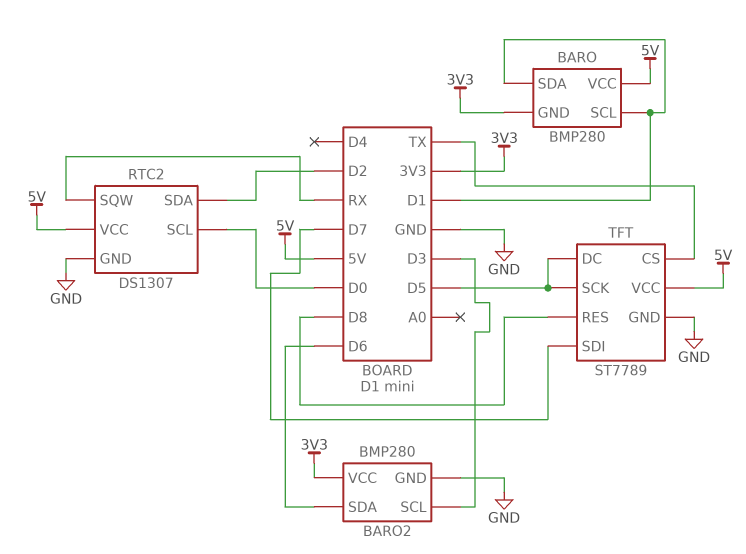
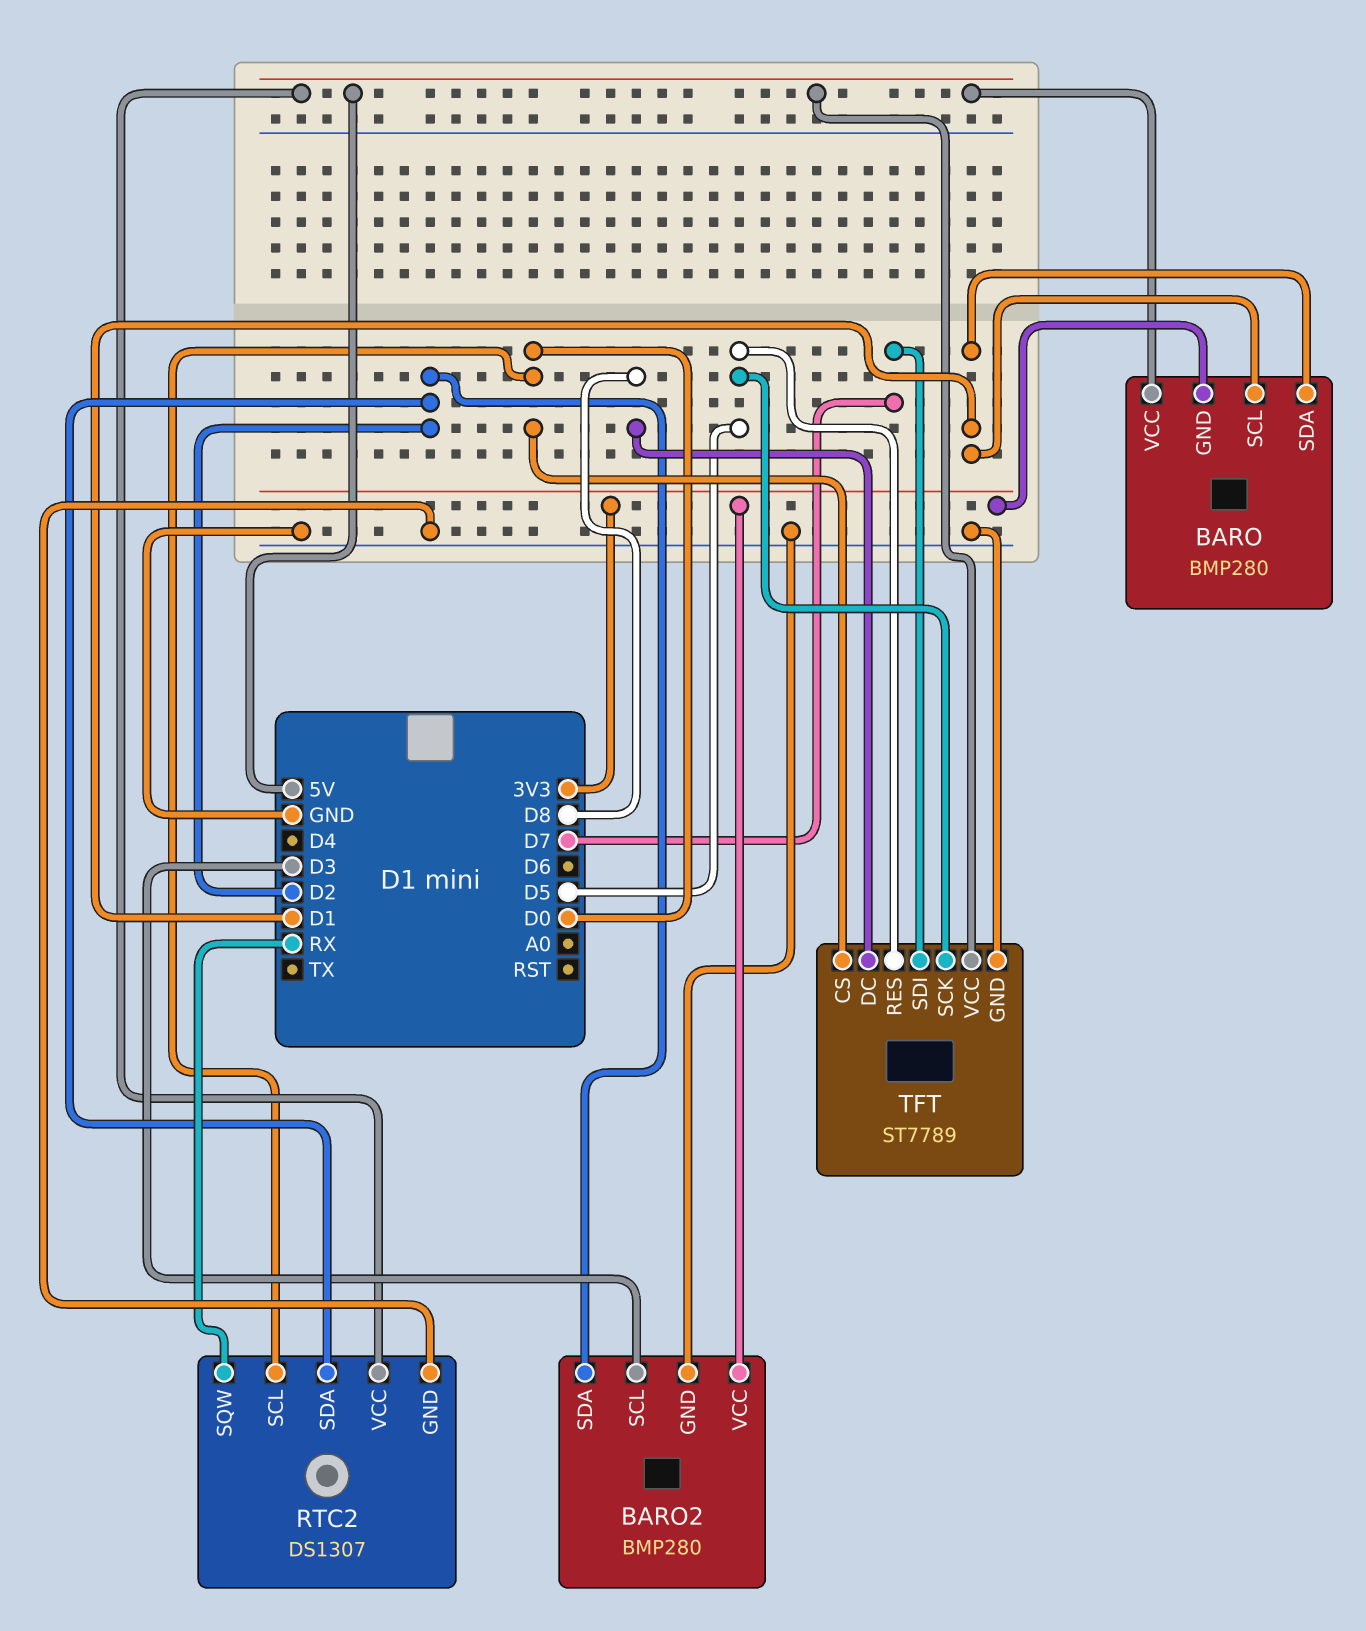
BARO2 pin SDA: D6 -> D2
TFT pin CS: TX -> D0
TFT pin DC: D5 -> D8
TFT pin RES: D8 -> D5

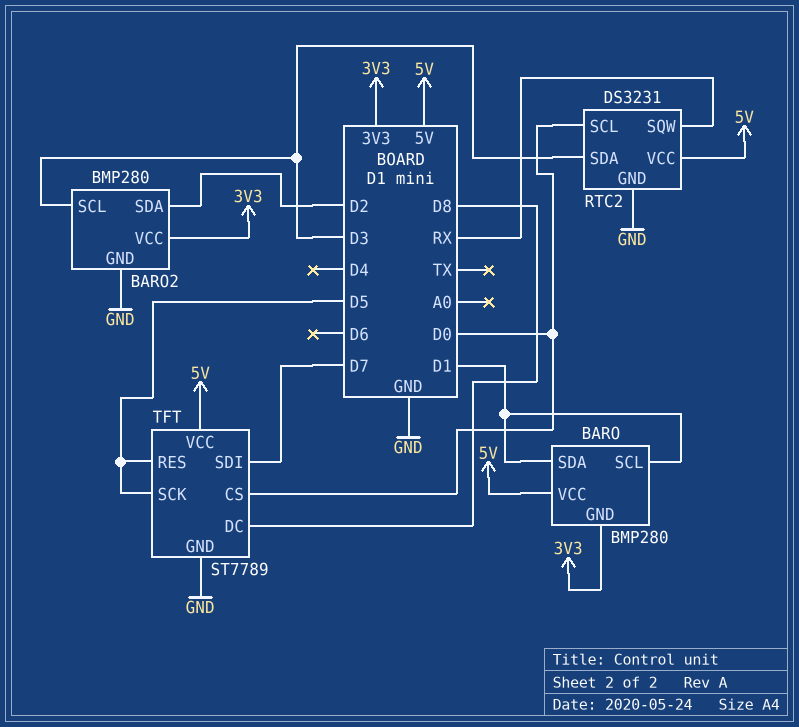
RTC2: DS1307 -> DS3231
RTC2 pin SDA: D2 -> D3

